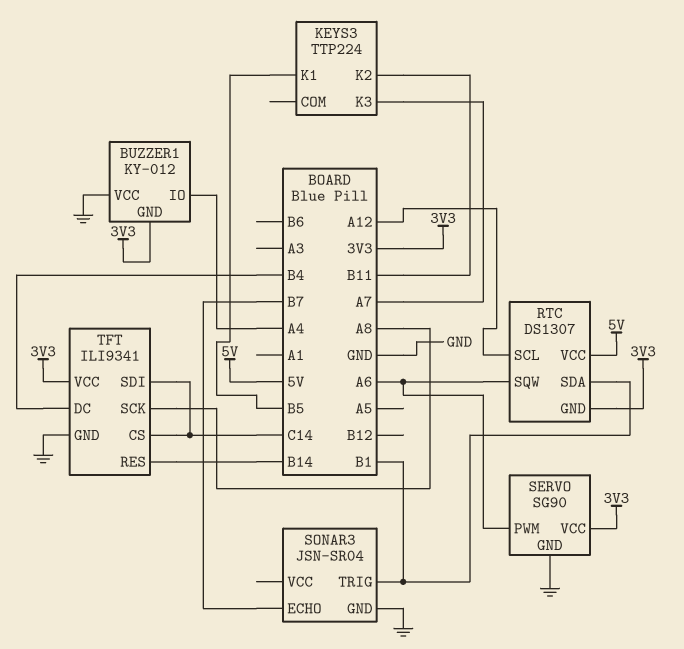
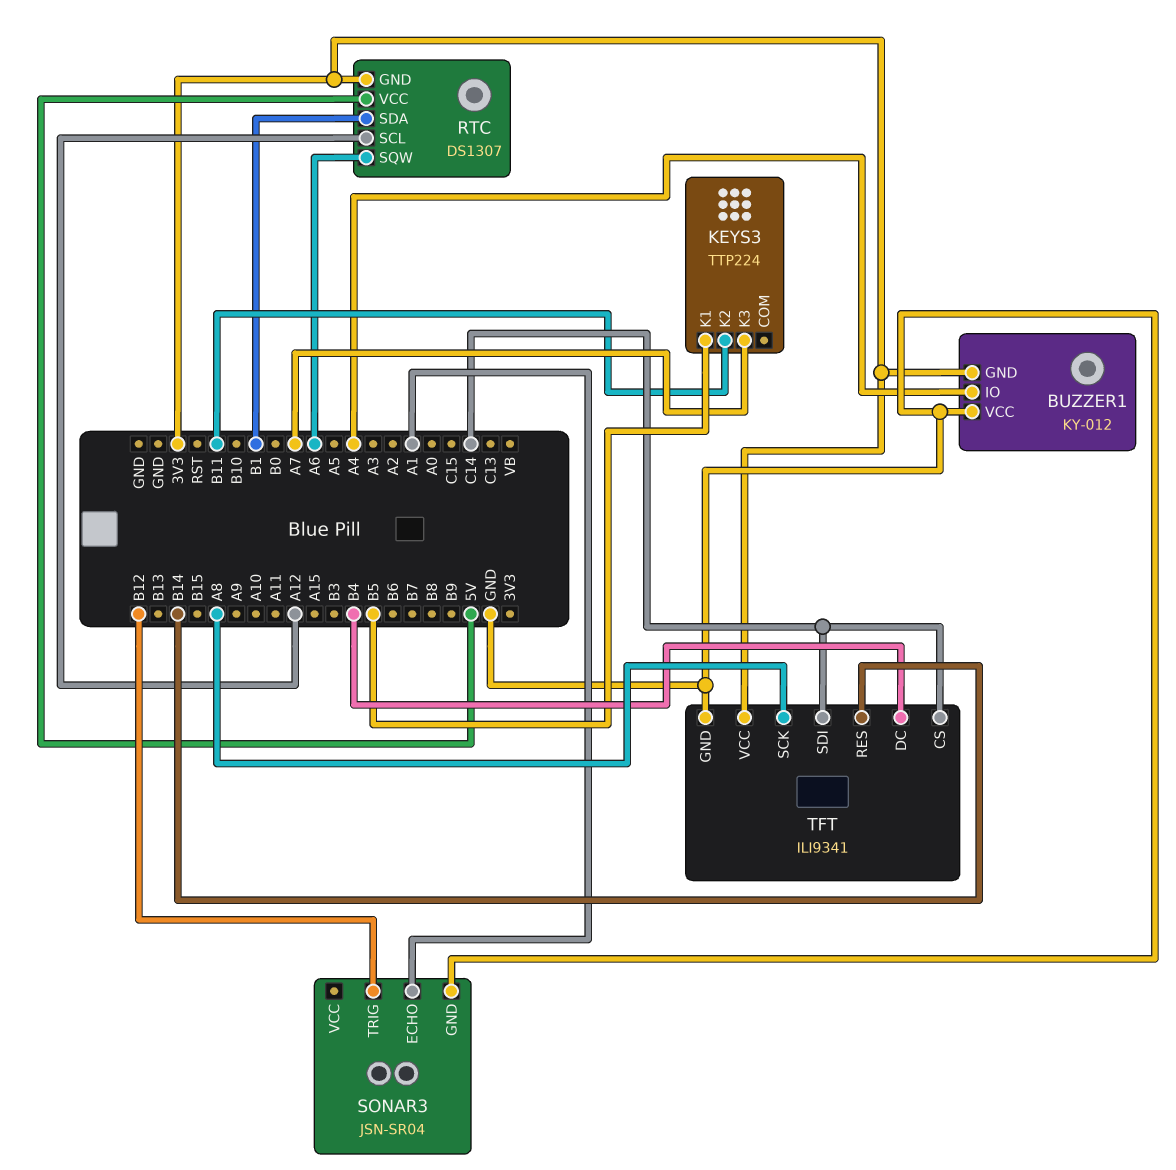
SERVO: SG90 -> none
SERVO pin GND: GND -> none
SERVO pin PWM: A6 -> none
SERVO pin VCC: 3V3 -> none
SONAR3 pin ECHO: B7 -> A1
SONAR3 pin TRIG: B1 -> B12

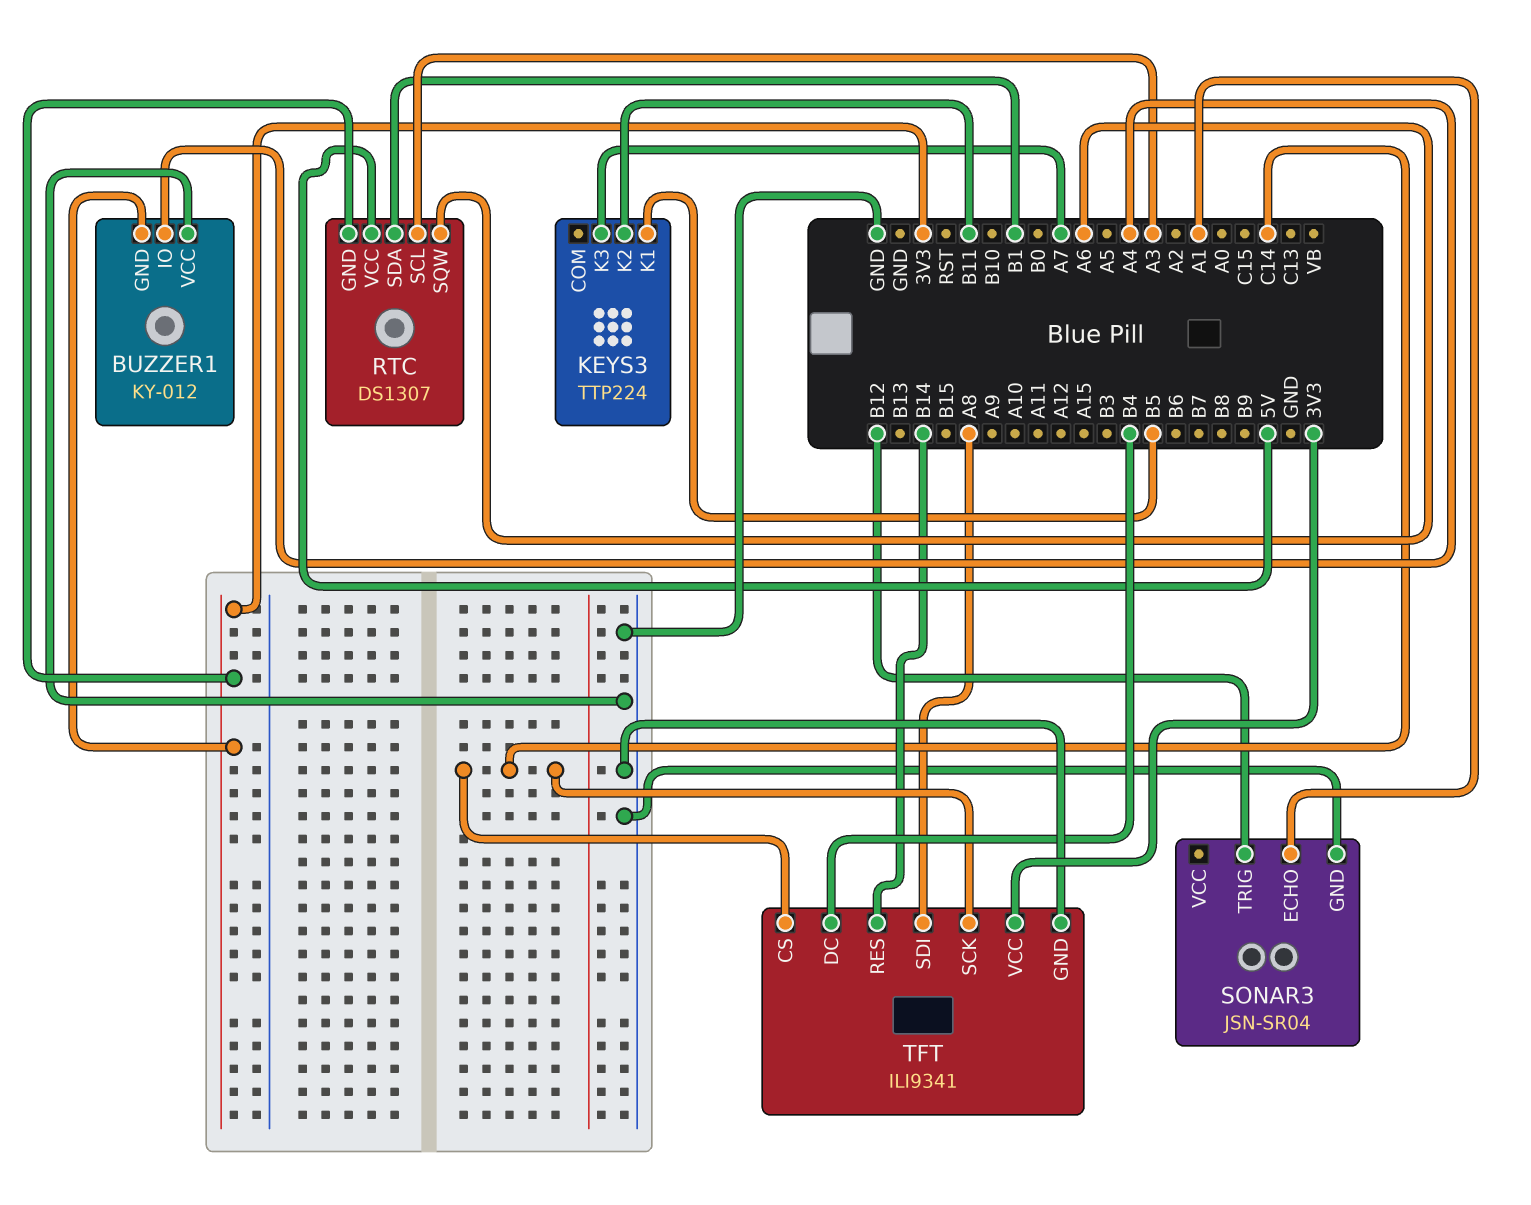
RTC pin SCL: A12 -> A3
TFT pin SCK: A8 -> C14
TFT pin SDI: C14 -> A8

